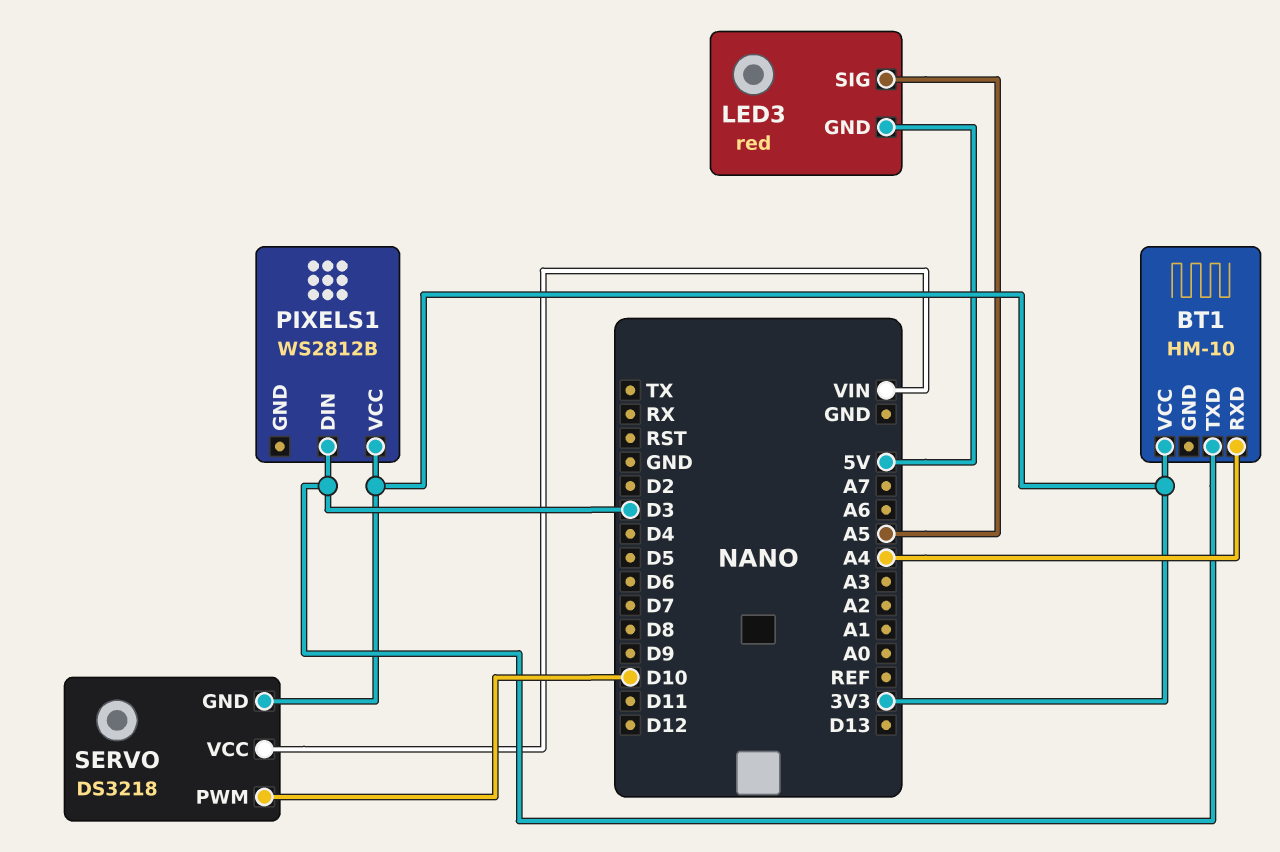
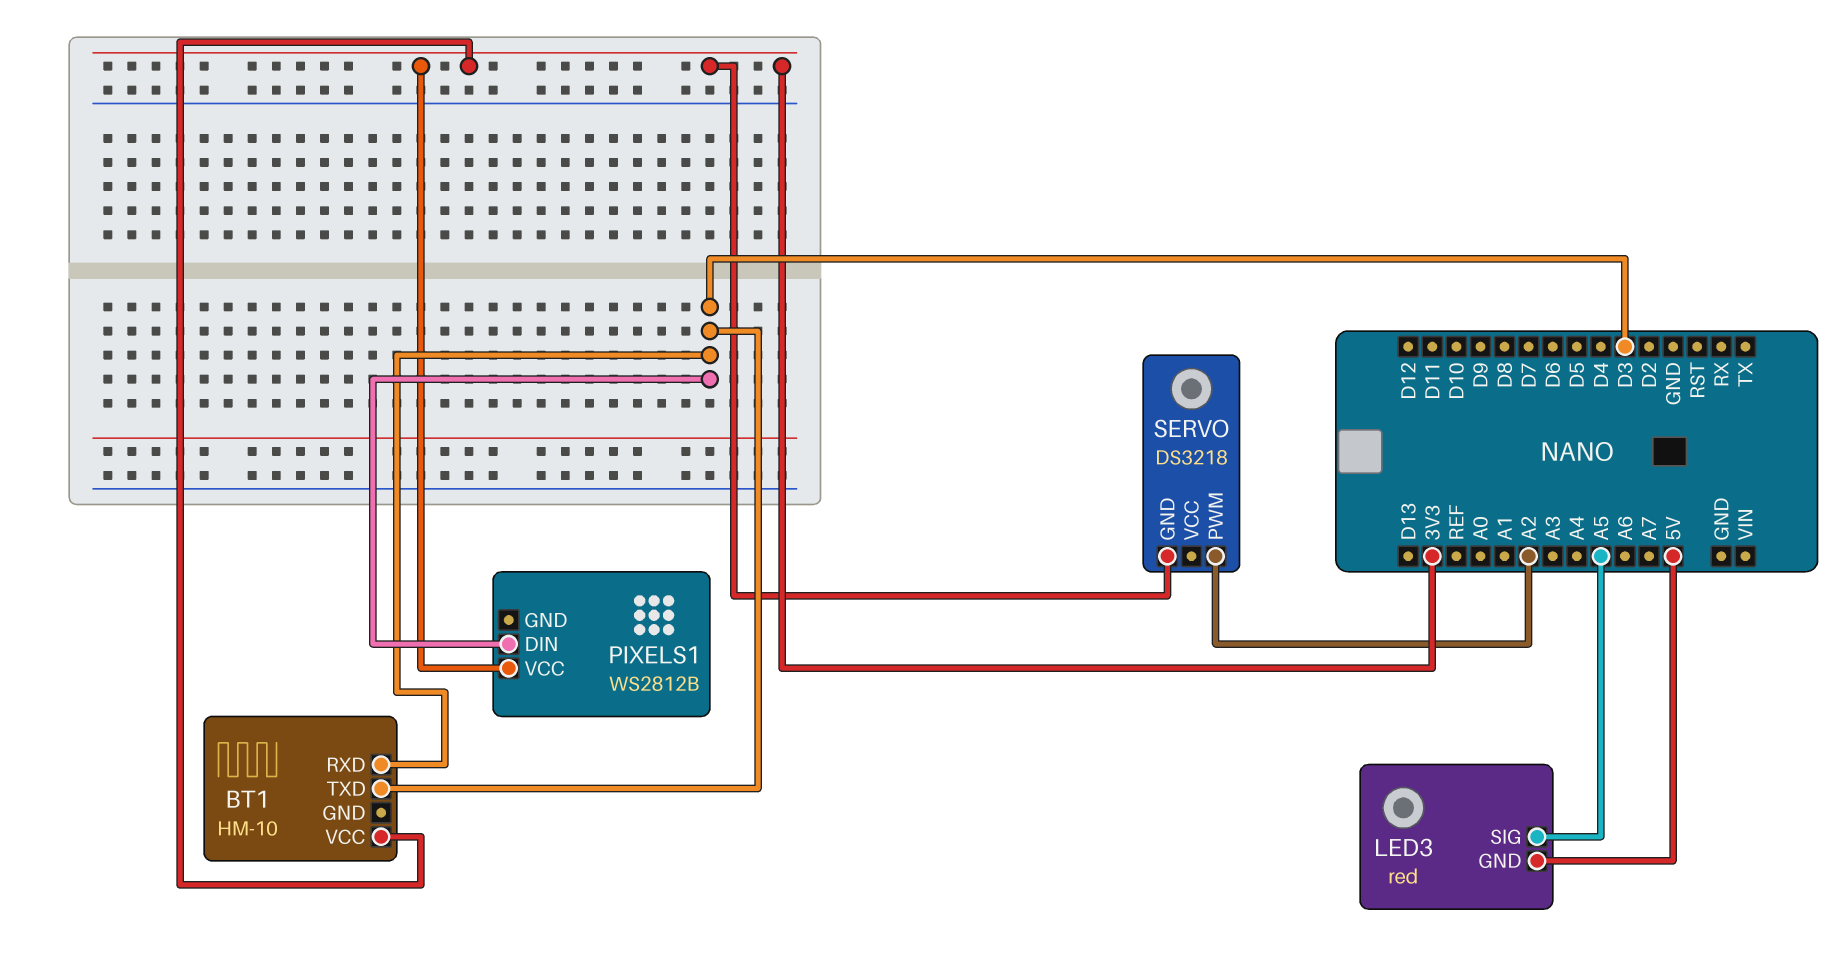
BT1 pin RXD: A4 -> D3
SERVO pin PWM: D10 -> A2
SERVO pin VCC: VIN -> none

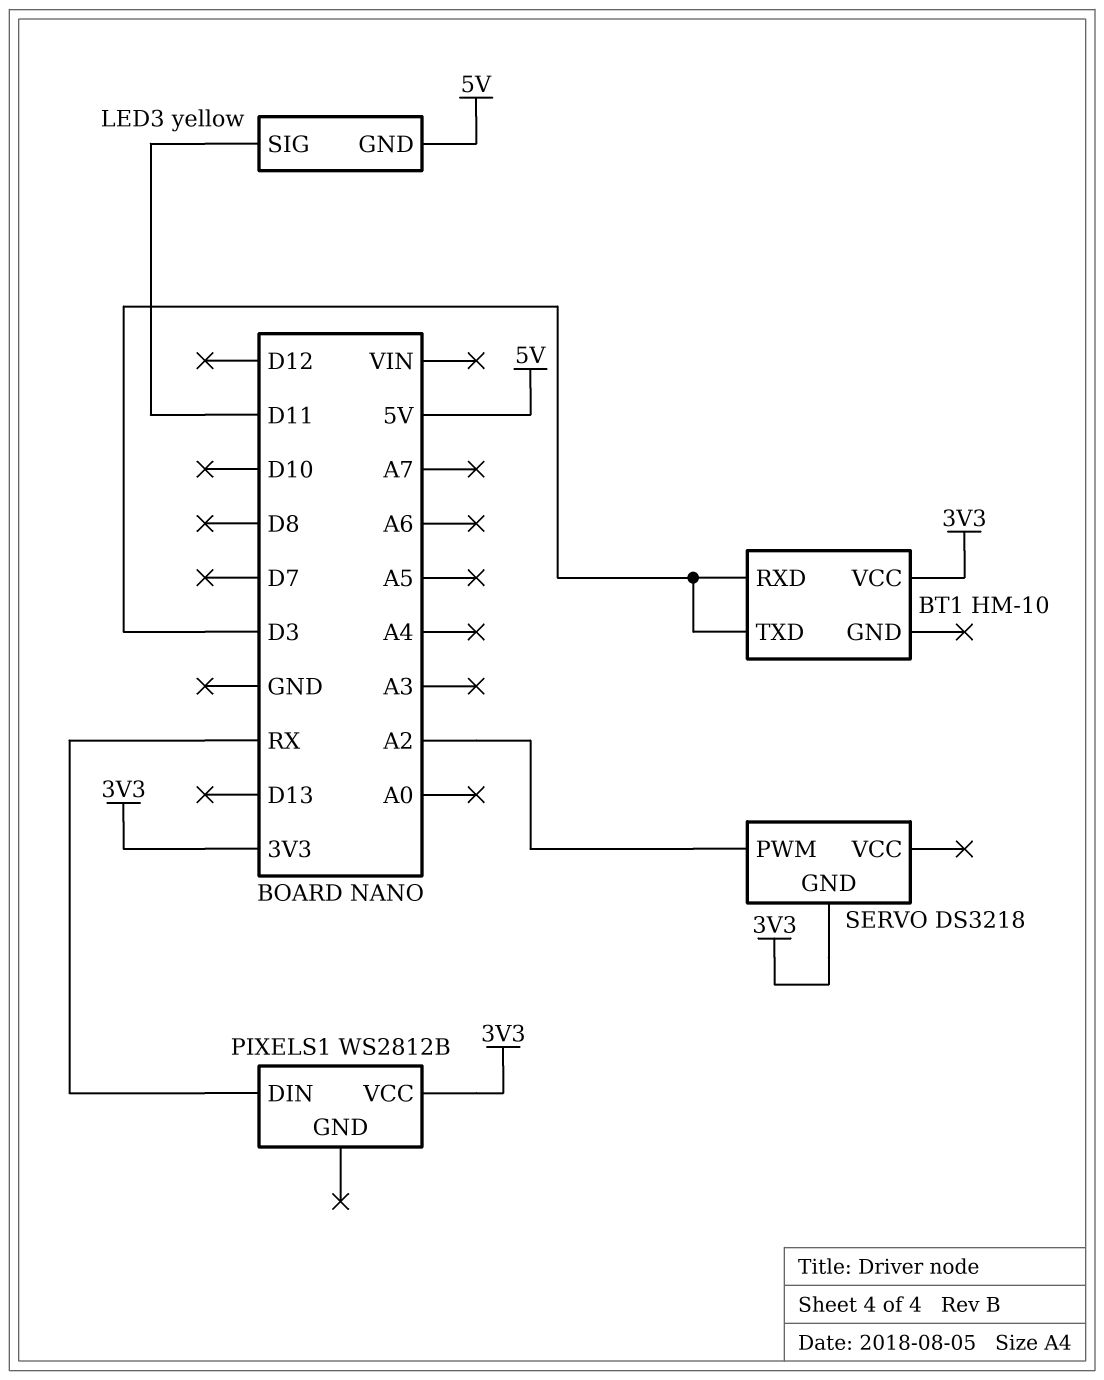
LED3: red -> yellow
LED3 pin SIG: A5 -> D11
PIXELS1 pin DIN: D3 -> RX

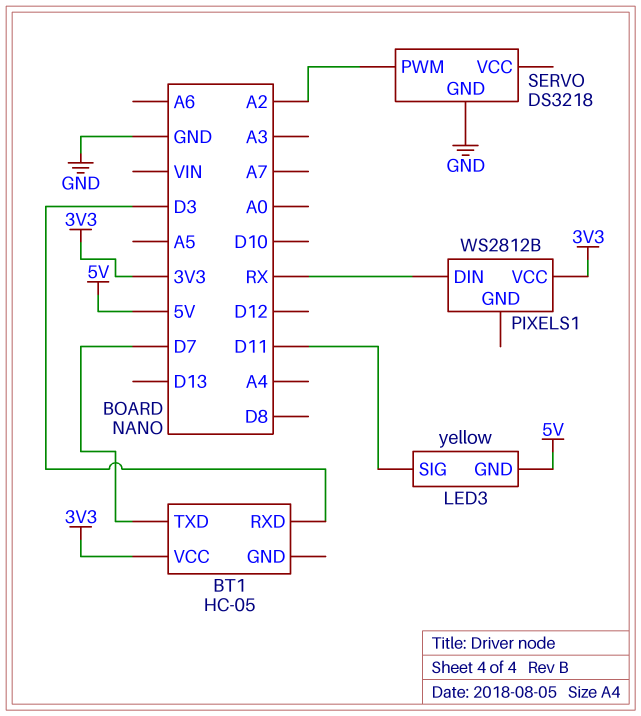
BT1: HM-10 -> HC-05
BT1 pin TXD: D3 -> D7
SERVO pin GND: 3V3 -> GND

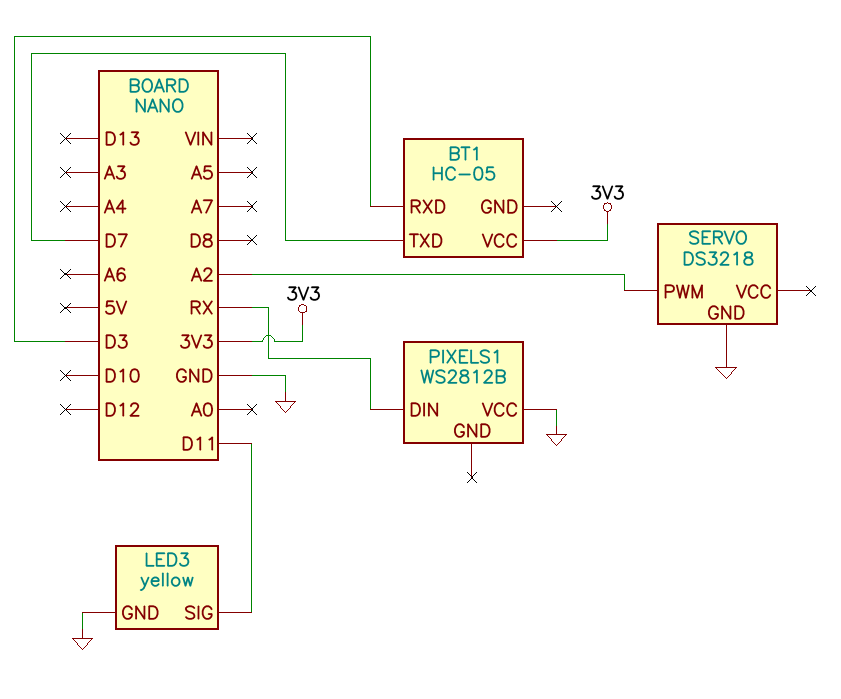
LED3 pin GND: 5V -> GND
PIXELS1 pin VCC: 3V3 -> GND

